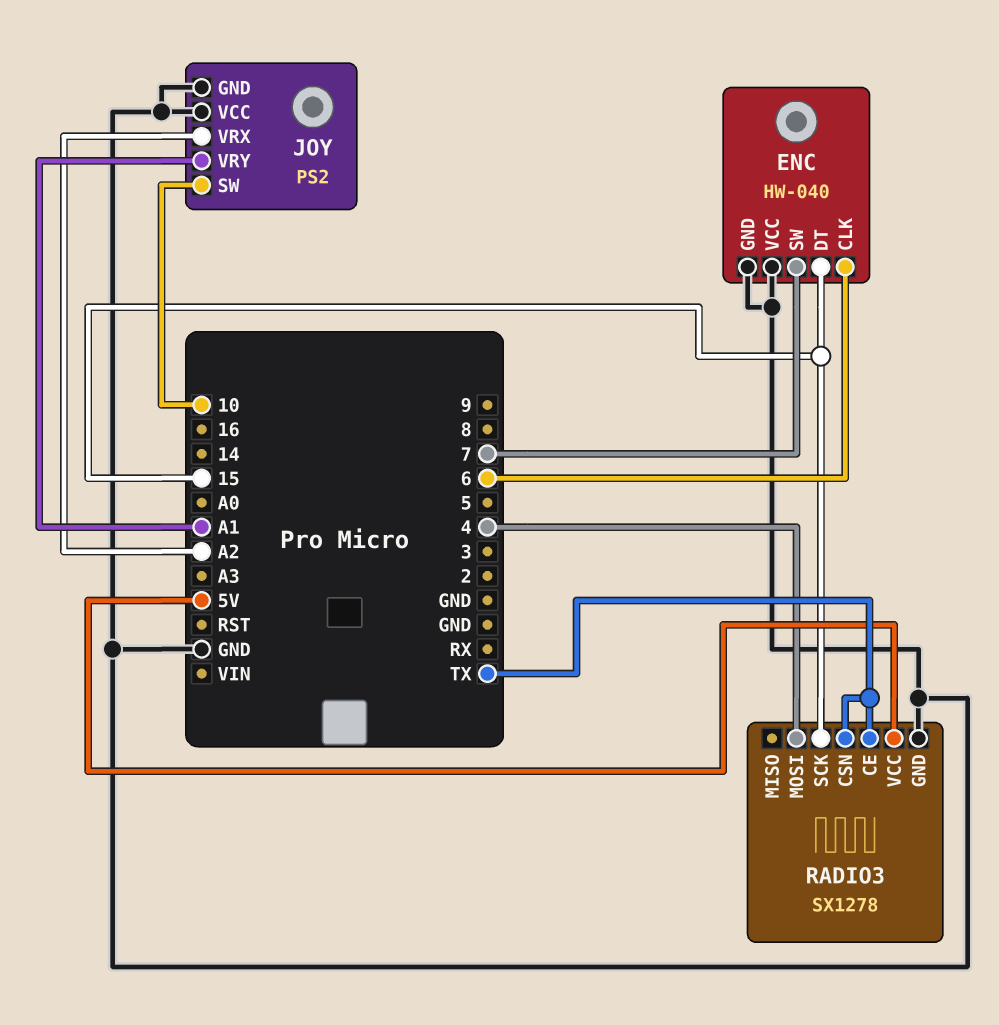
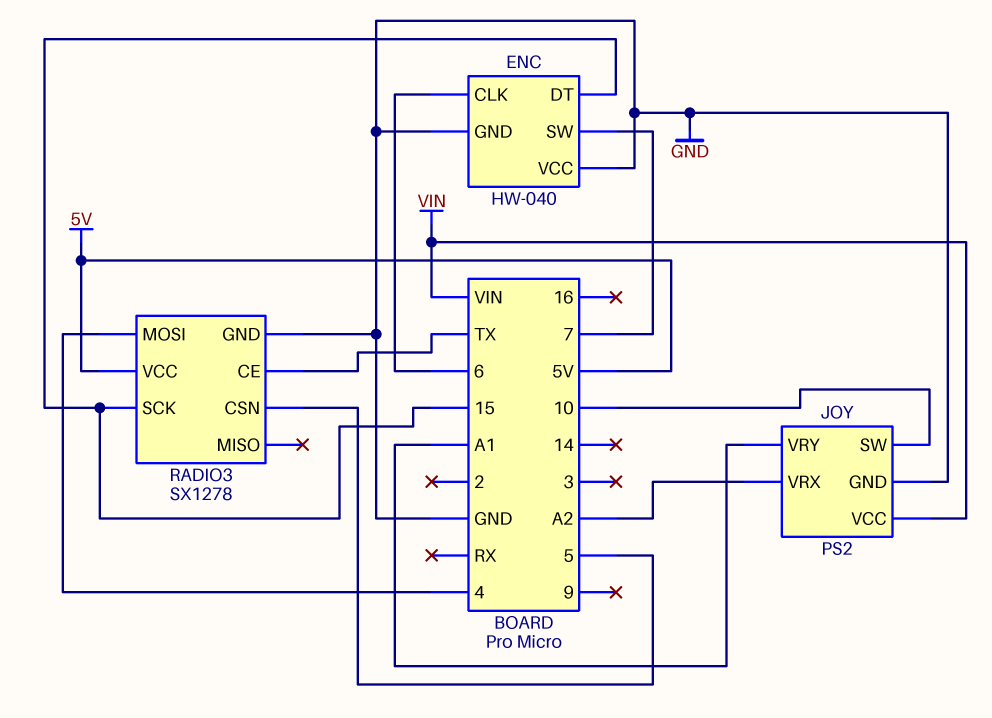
JOY pin VCC: GND -> VIN
RADIO3 pin CSN: TX -> 5

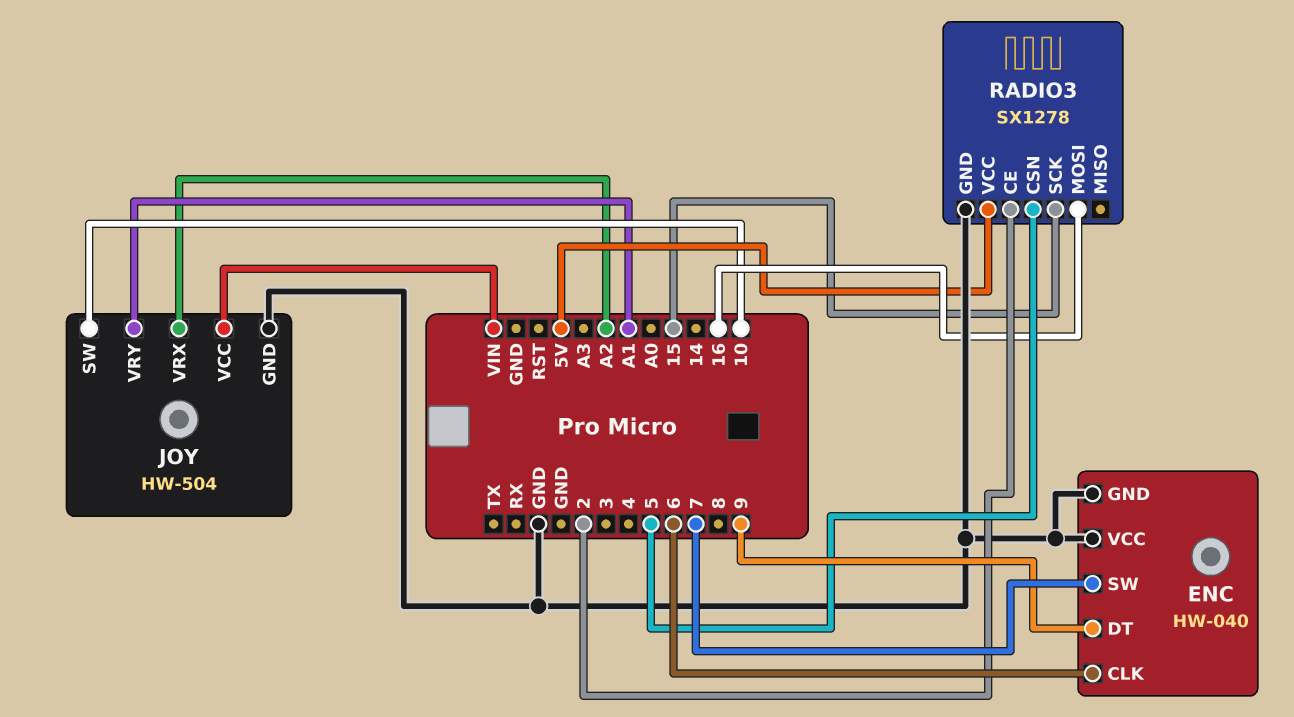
ENC pin DT: 15 -> 9
JOY: PS2 -> HW-504
RADIO3 pin CE: TX -> 2
RADIO3 pin MOSI: 4 -> 16

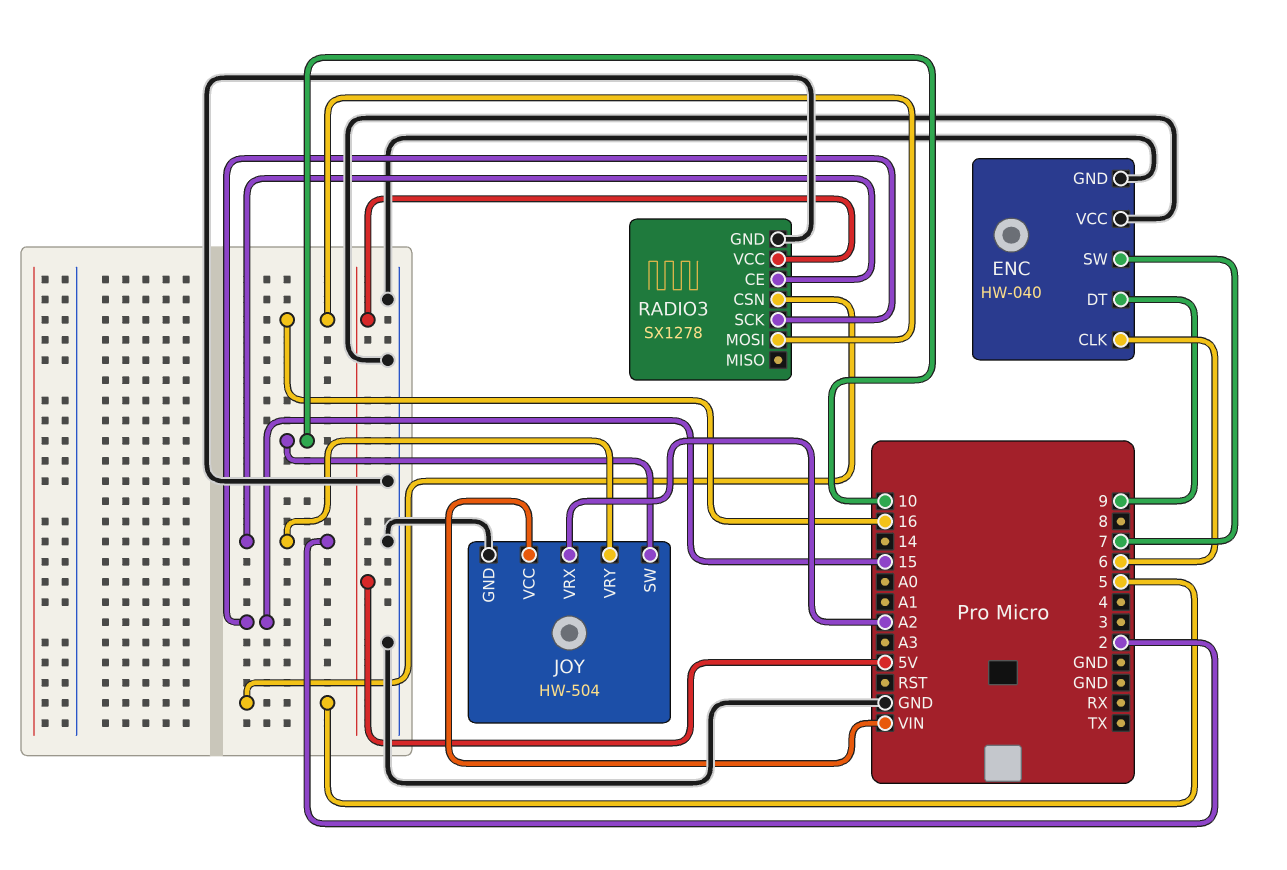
JOY pin VRY: A1 -> 2

